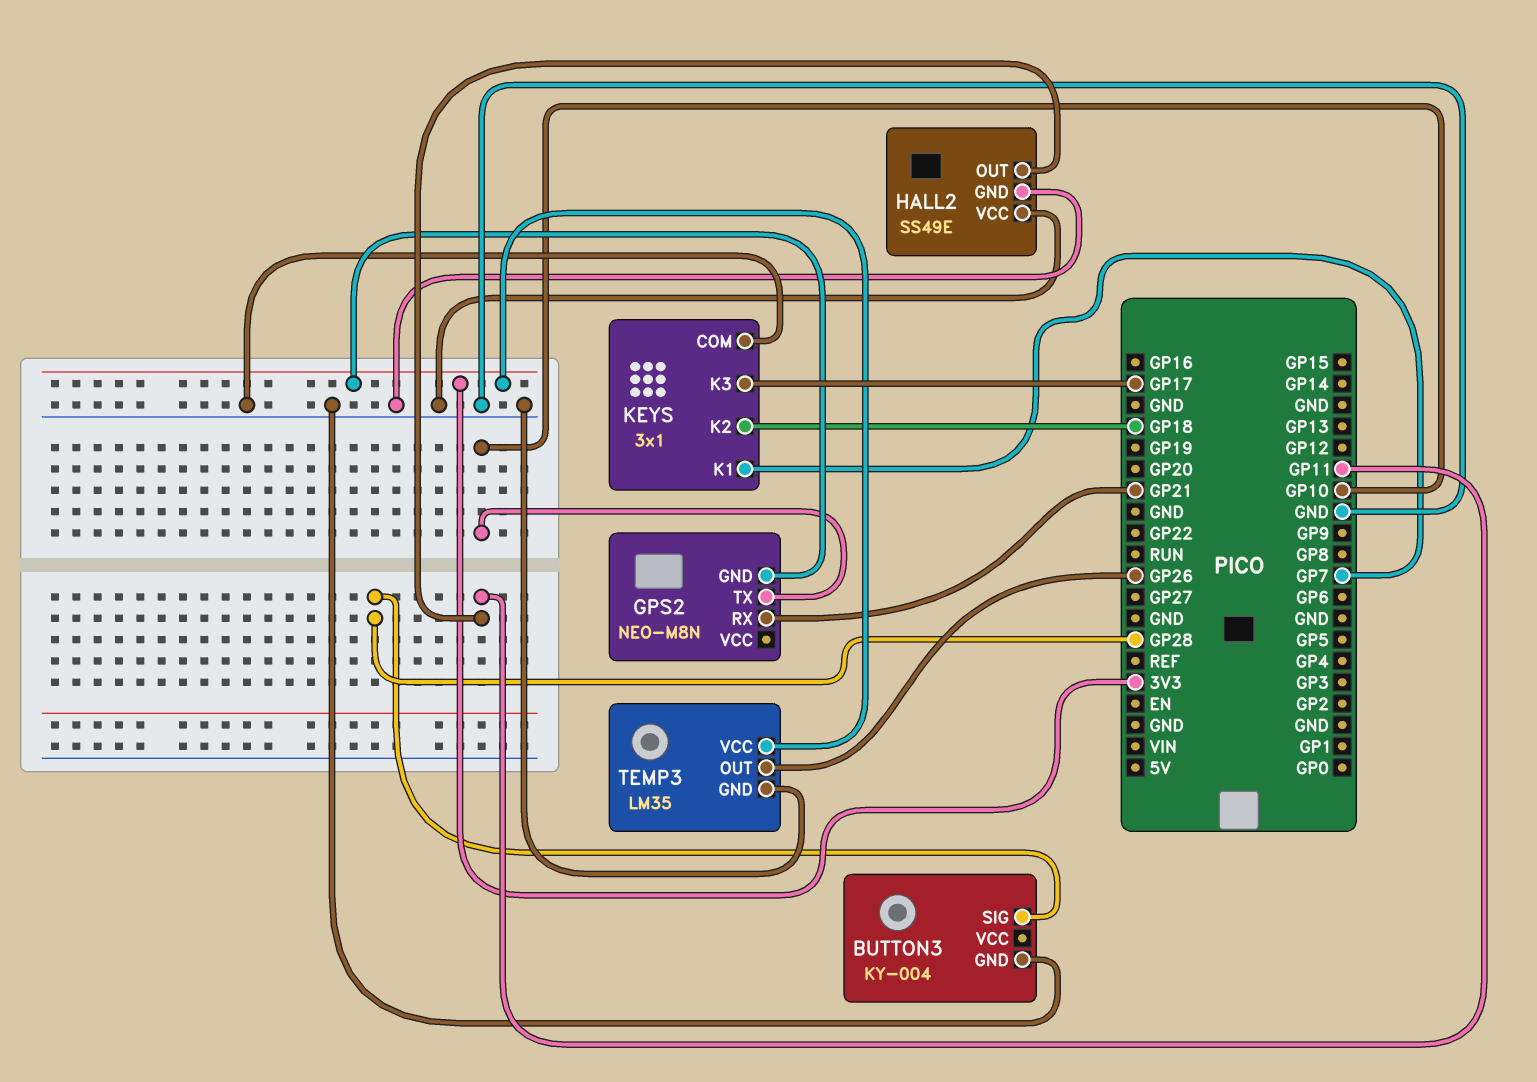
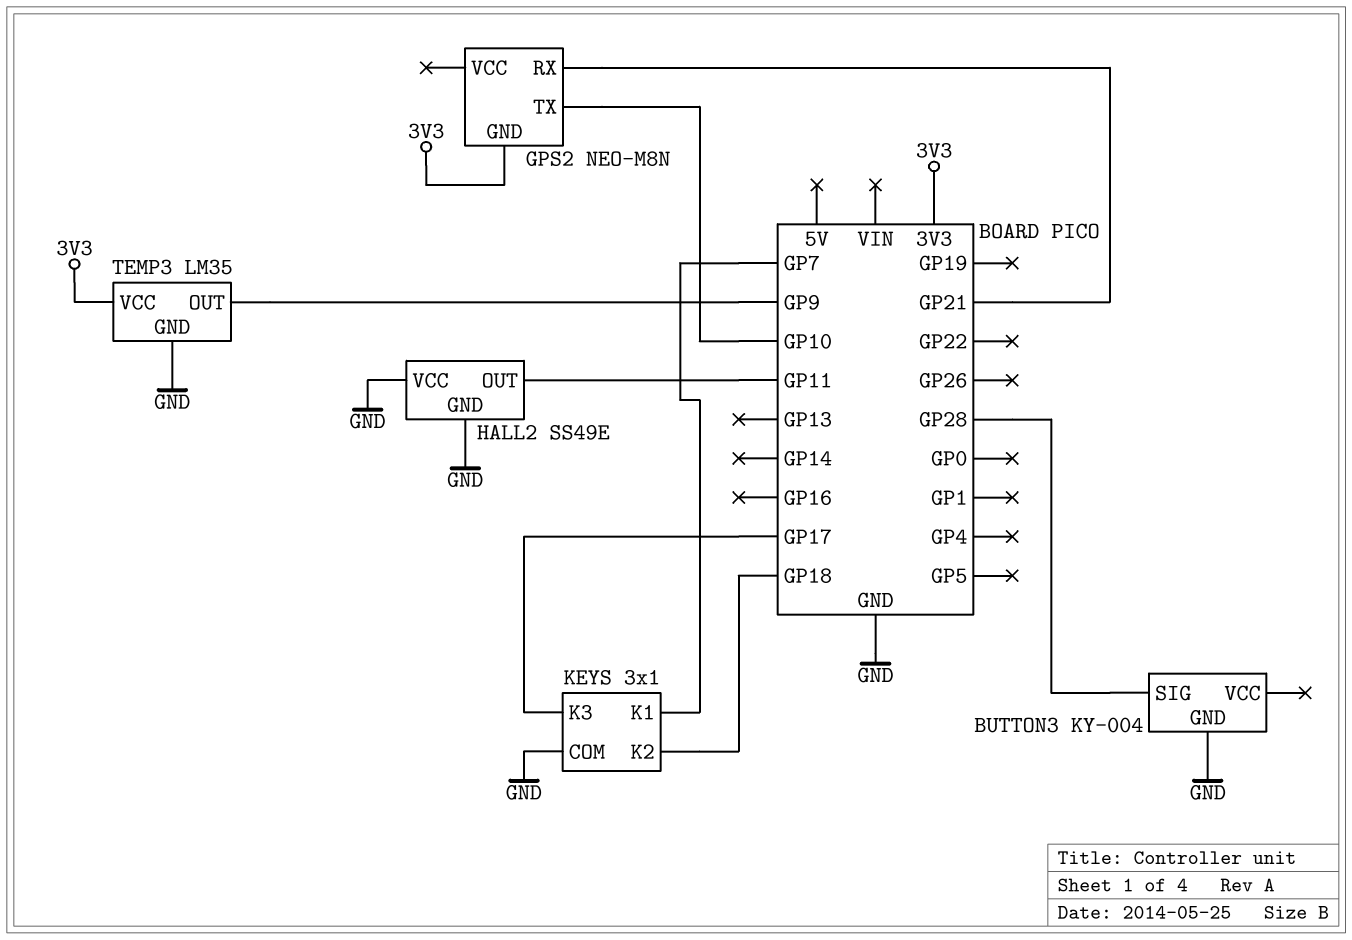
TEMP3 pin OUT: GP26 -> GP9

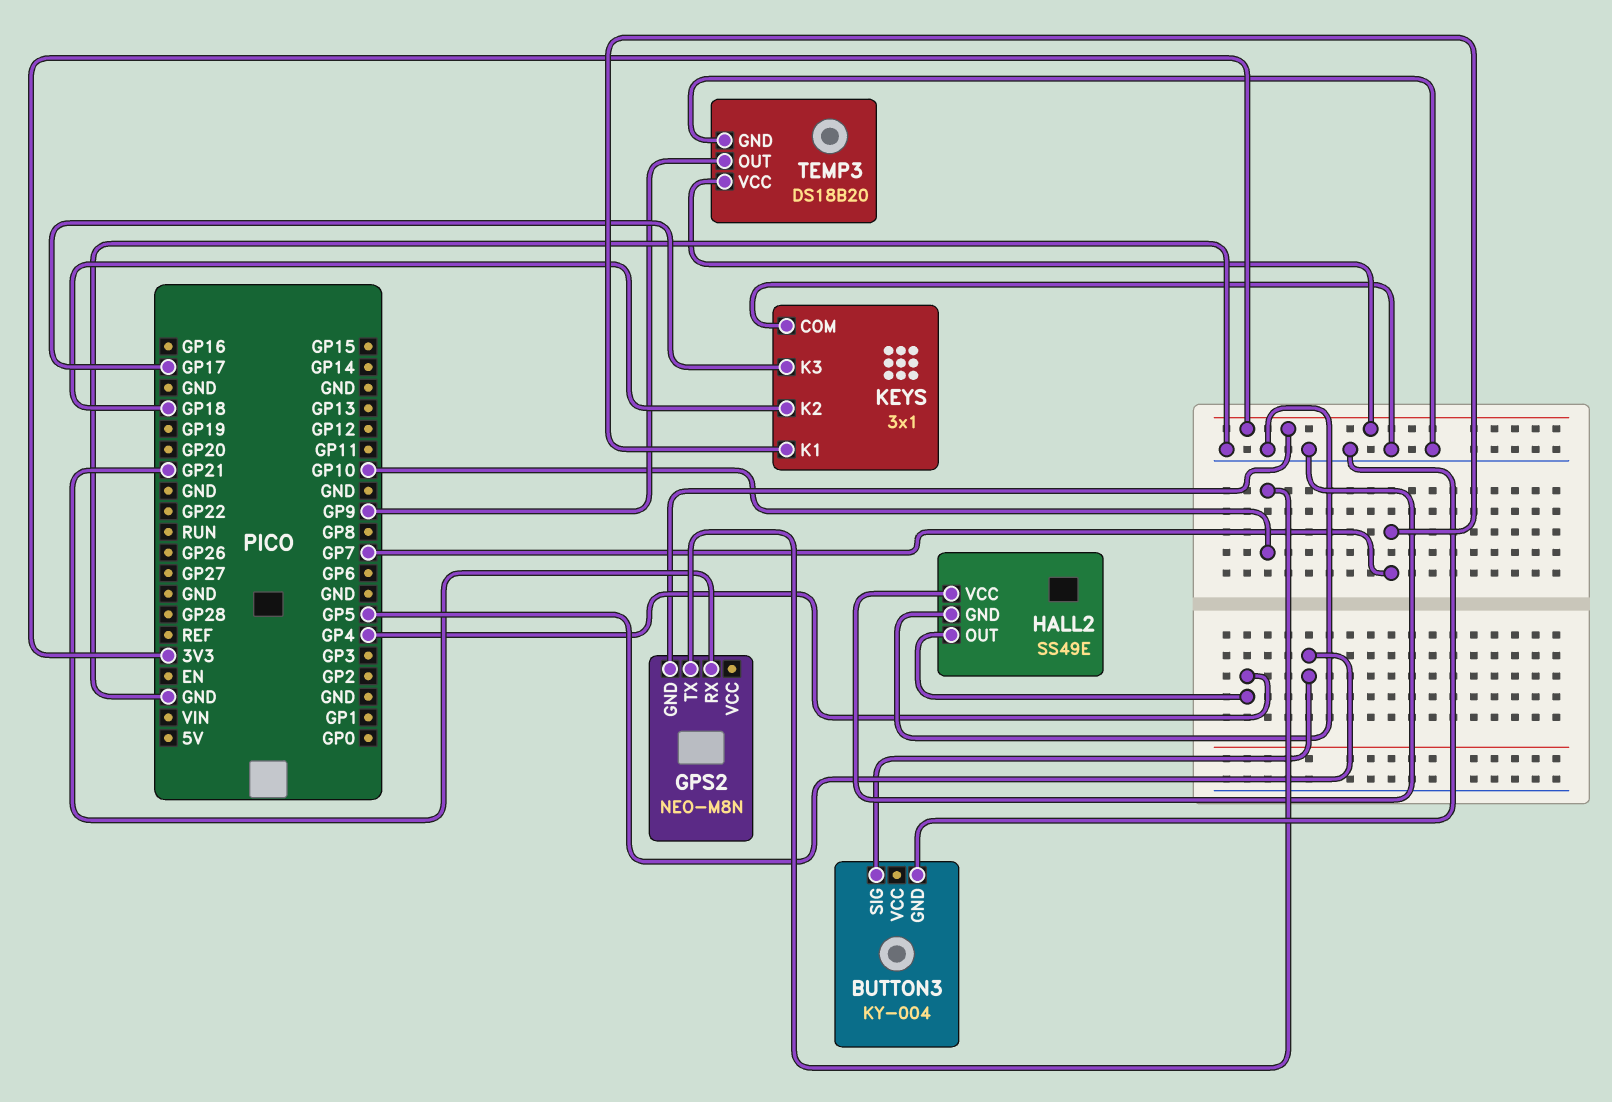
BUTTON3 pin SIG: GP28 -> GP5
HALL2 pin OUT: GP11 -> GP4
TEMP3: LM35 -> DS18B20

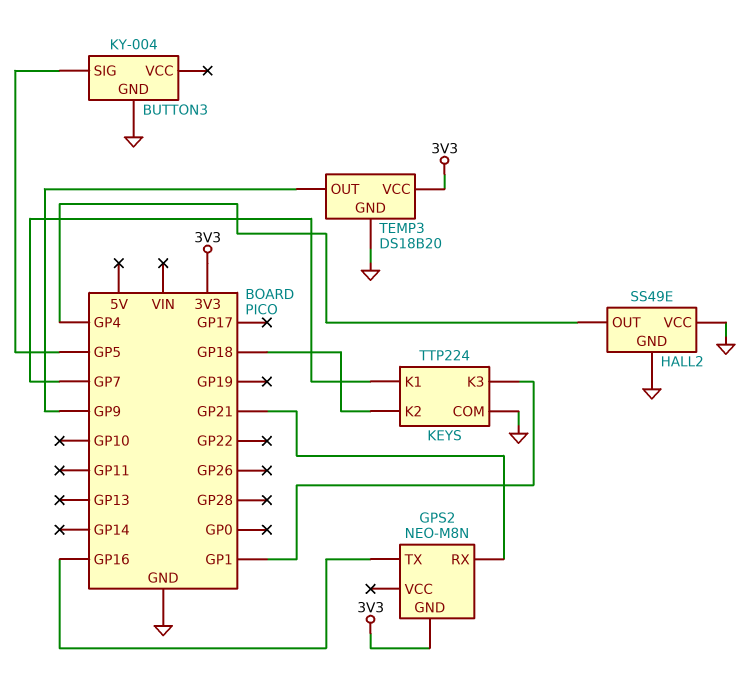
GPS2 pin TX: GP10 -> GP16
KEYS: 3x1 -> TTP224
KEYS pin K3: GP17 -> GP1

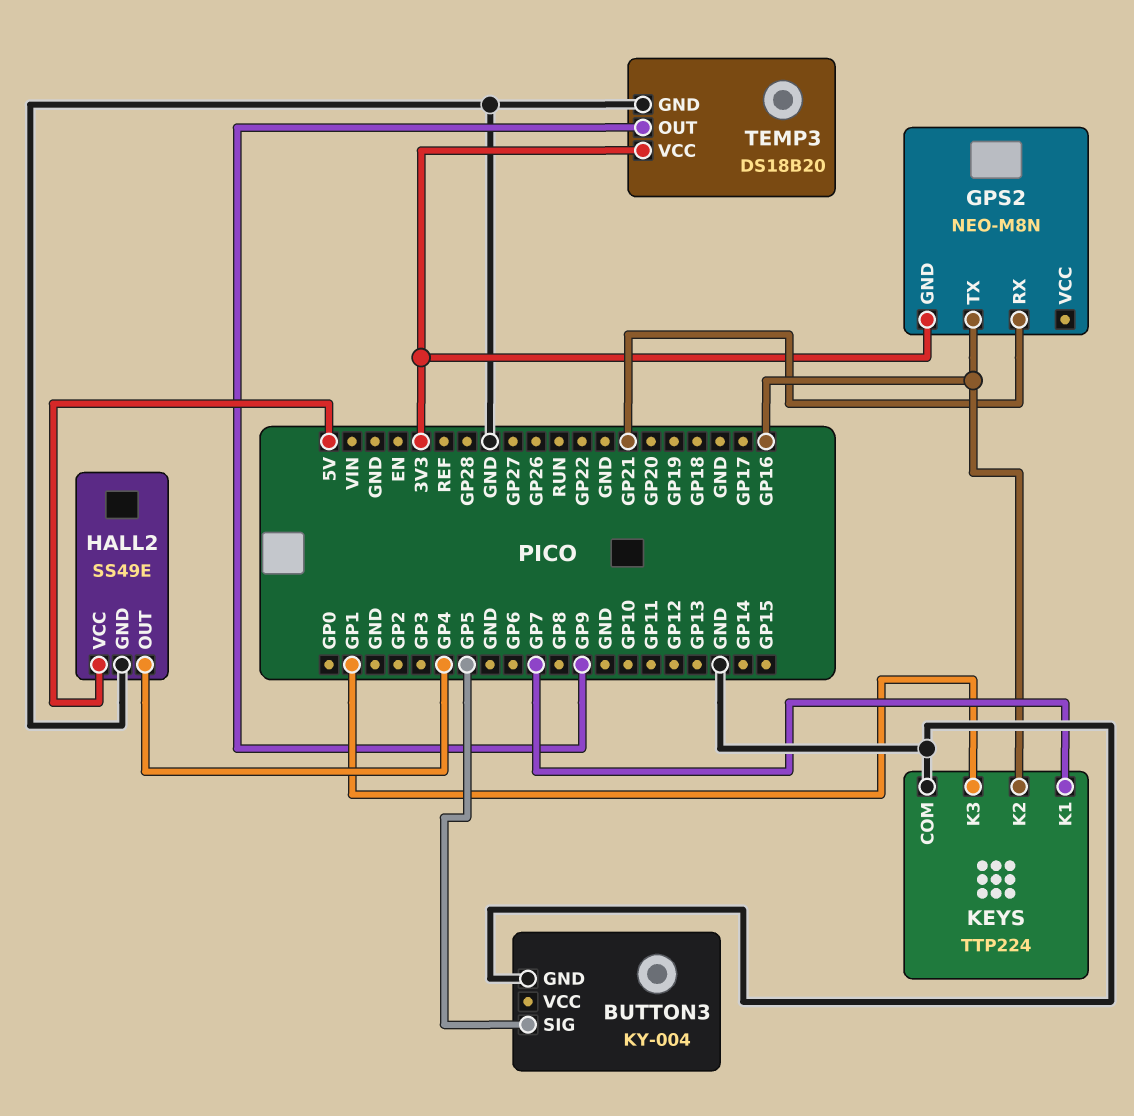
HALL2 pin VCC: GND -> 5V
KEYS pin K2: GP18 -> GP16

